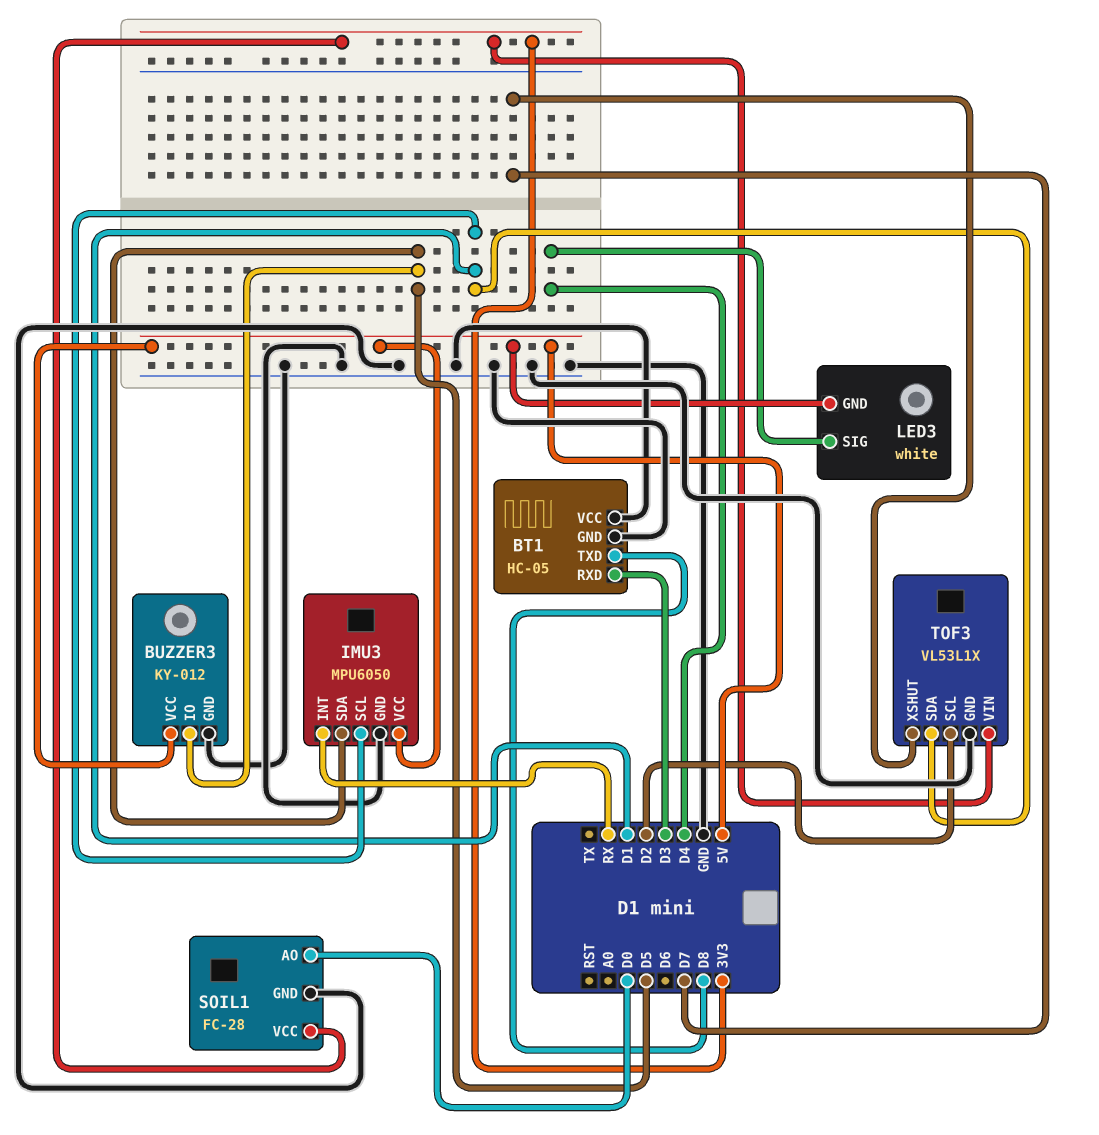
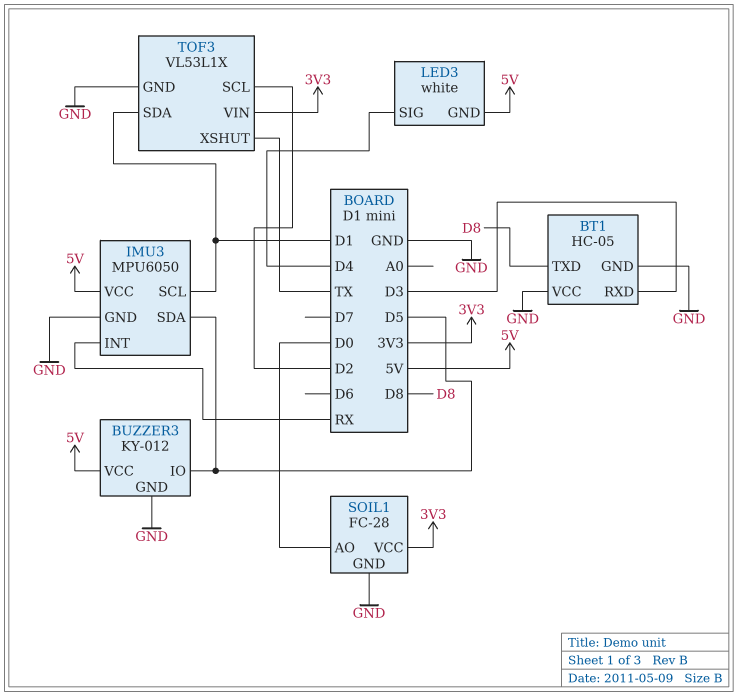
TOF3 pin XSHUT: D7 -> TX

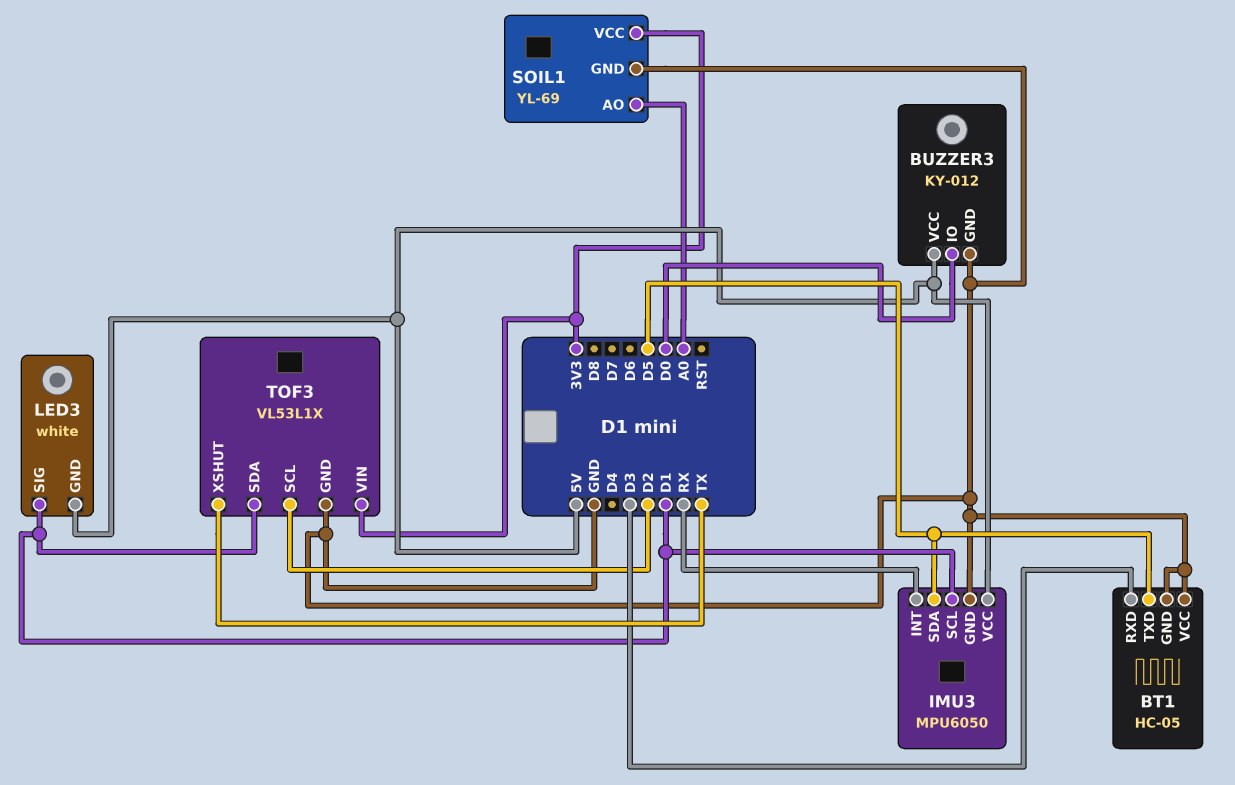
BT1 pin TXD: D8 -> D5
BUZZER3 pin IO: D5 -> D0
LED3 pin SIG: D4 -> D1
SOIL1: FC-28 -> YL-69
SOIL1 pin AO: D0 -> A0

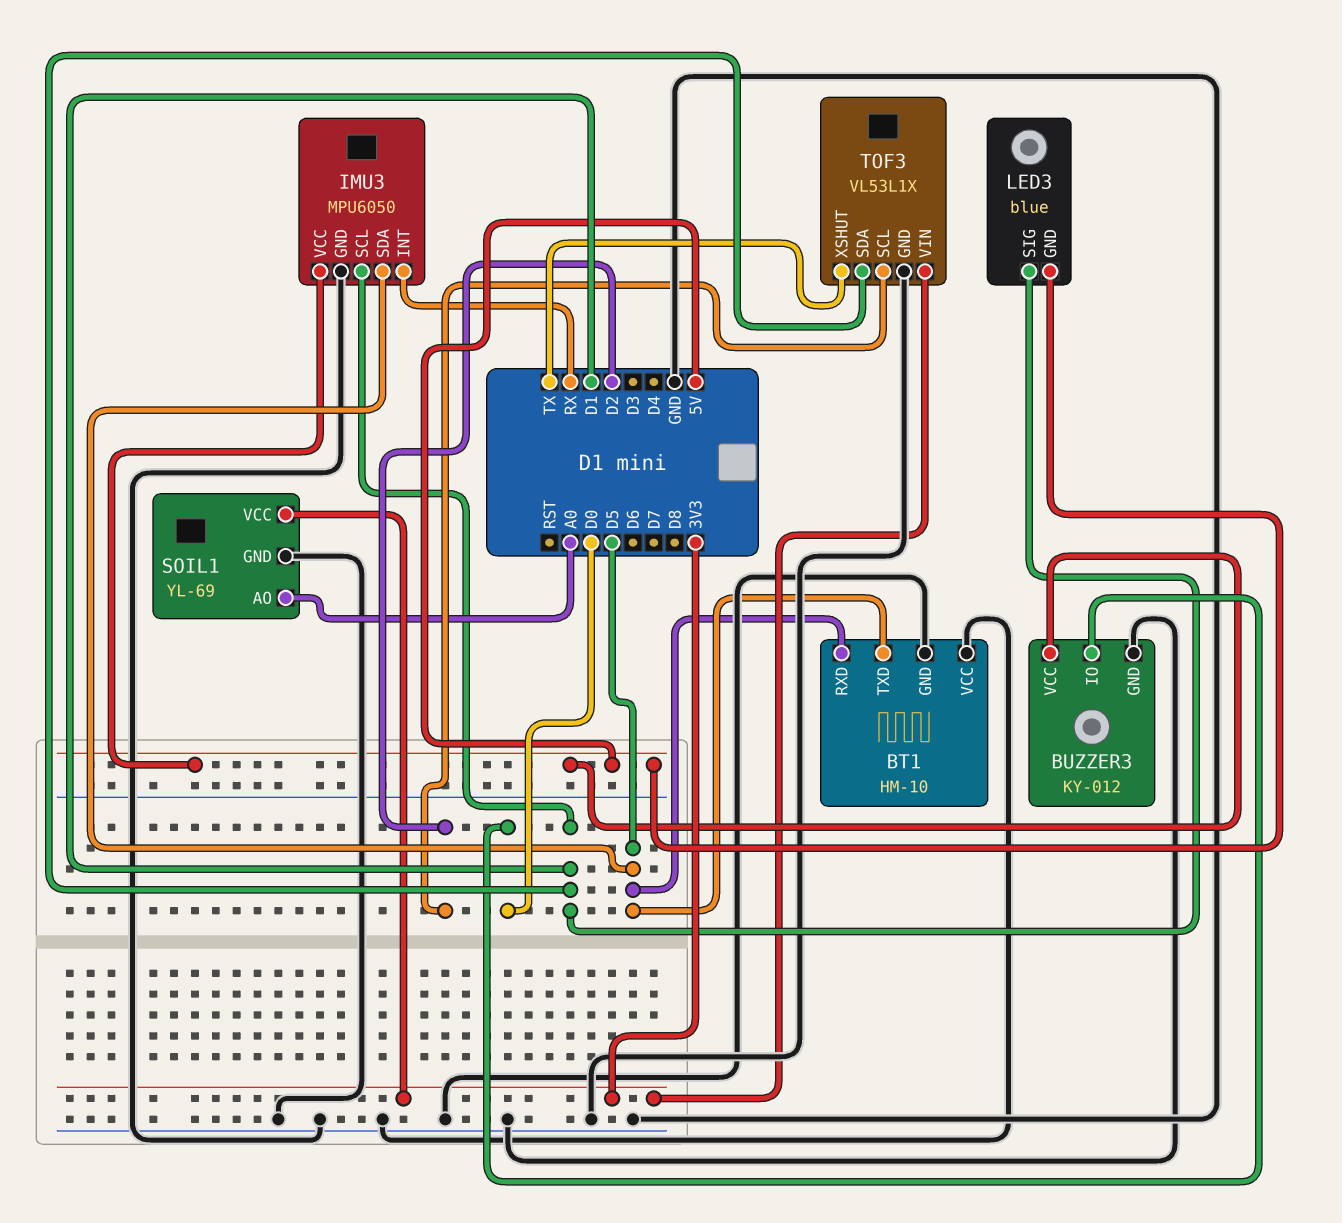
BT1: HC-05 -> HM-10
BT1 pin RXD: D3 -> D5
LED3: white -> blue

